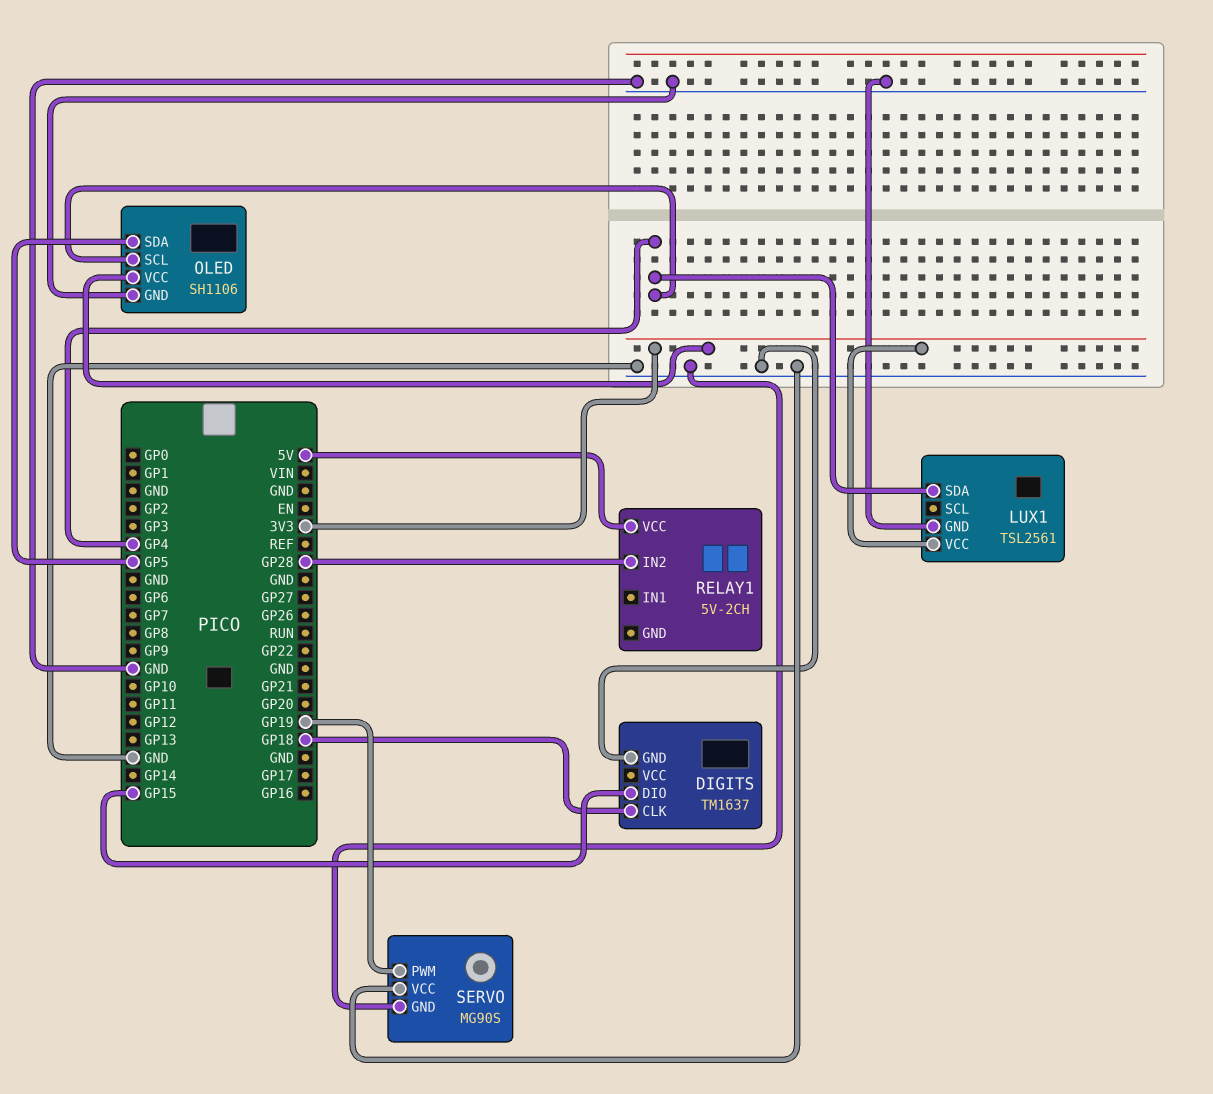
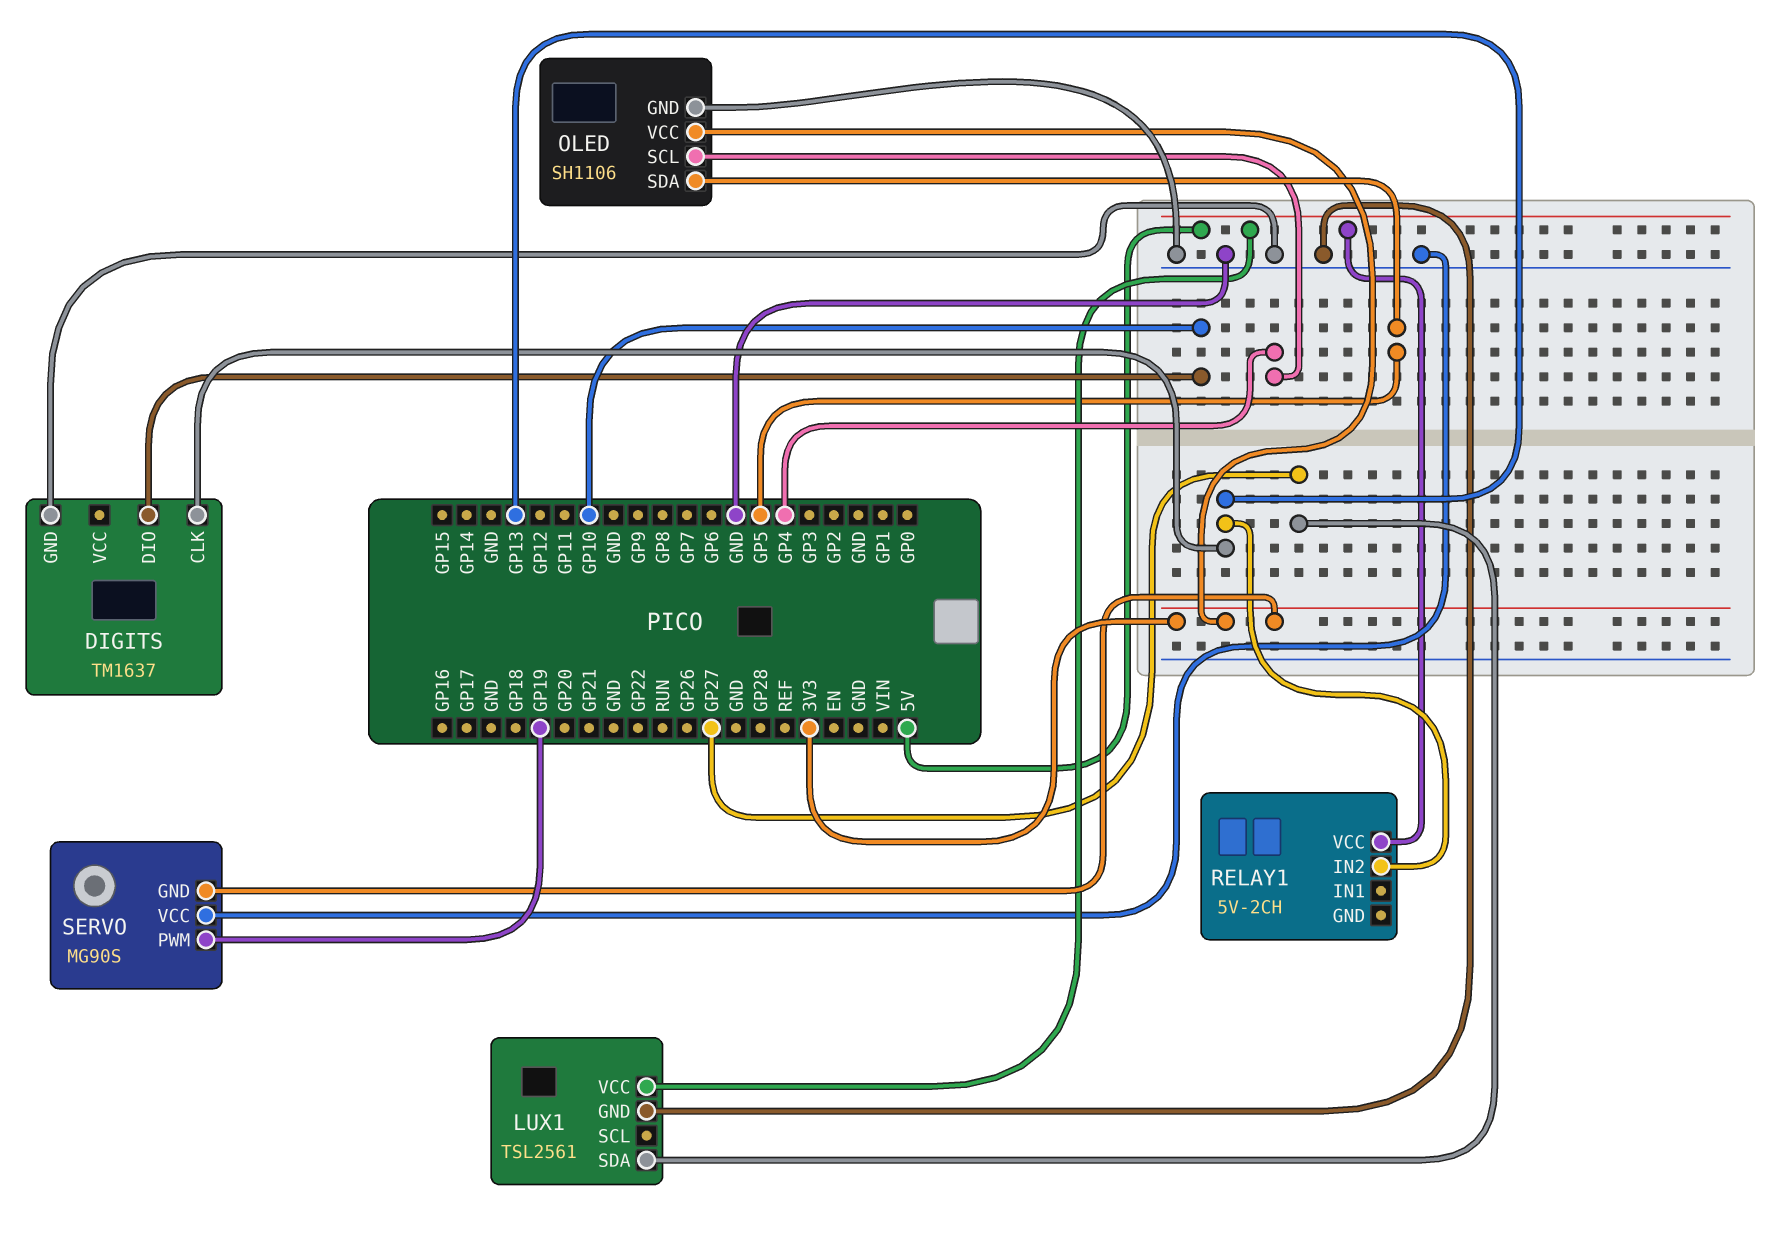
DIGITS pin CLK: GP18 -> GP13
DIGITS pin DIO: GP15 -> GP10
LUX1 pin SDA: GP4 -> GP27
LUX1 pin VCC: 3V3 -> 5V
RELAY1 pin IN2: GP28 -> GP13
SERVO pin GND: GND -> 3V3

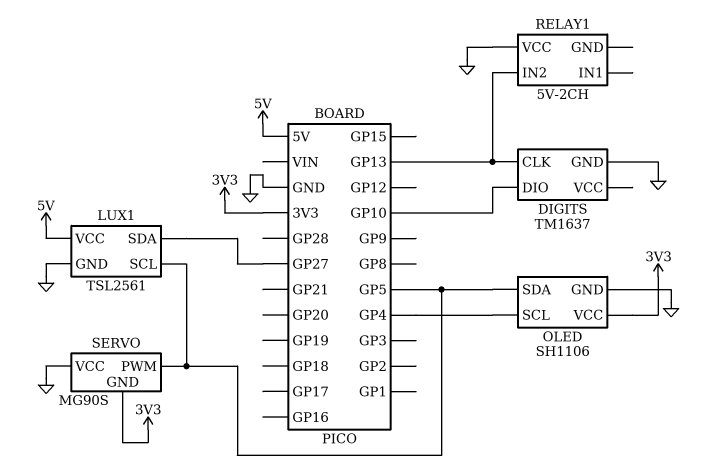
LUX1 pin SCL: none -> GP5
RELAY1 pin VCC: 5V -> GND
SERVO pin PWM: GP19 -> GP5

